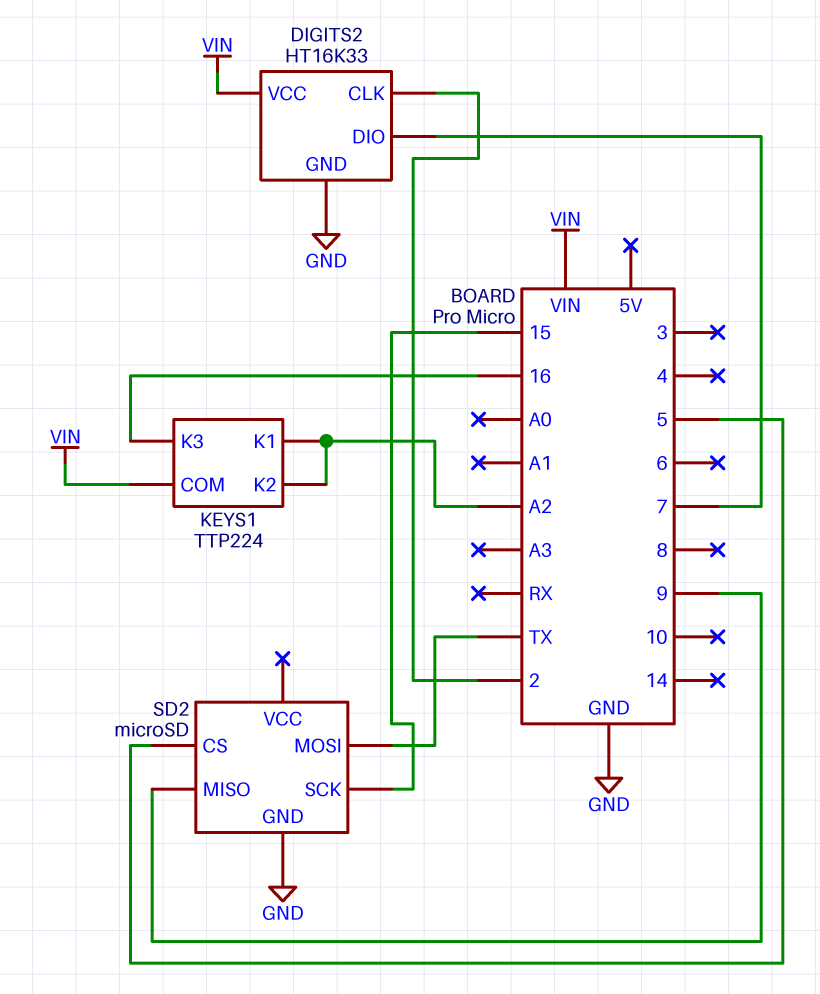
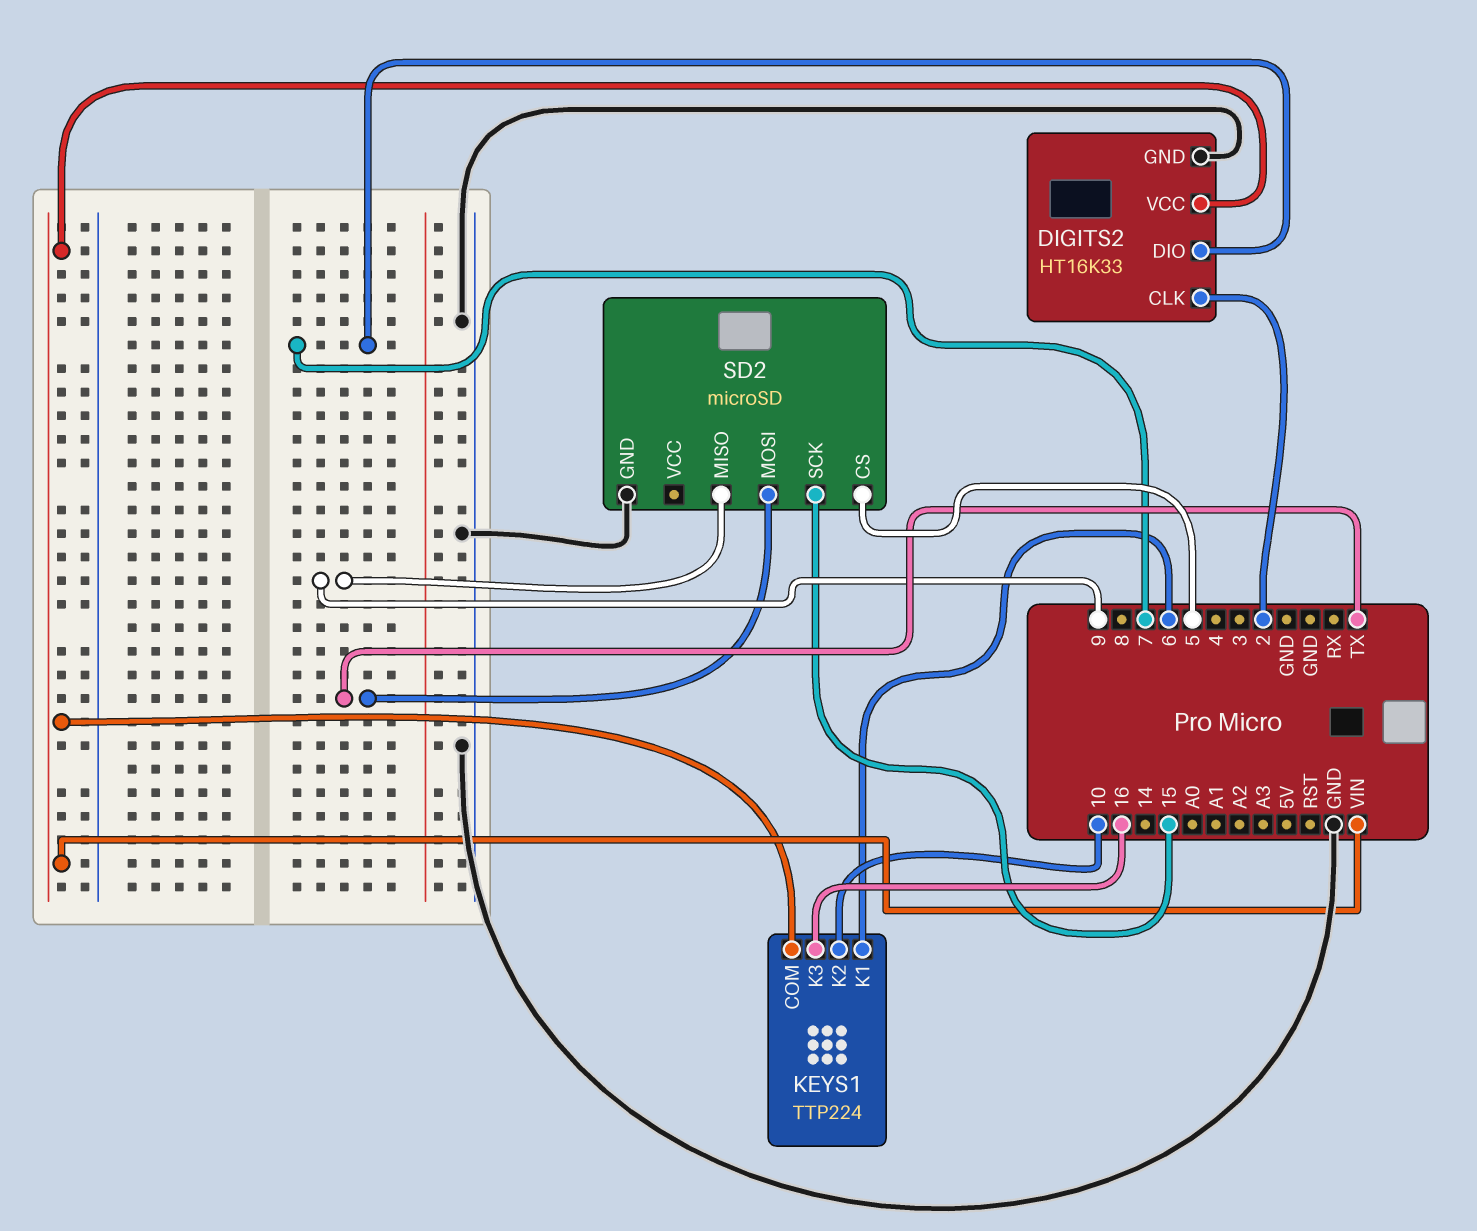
KEYS1 pin K1: A2 -> 6
KEYS1 pin K2: A2 -> 10

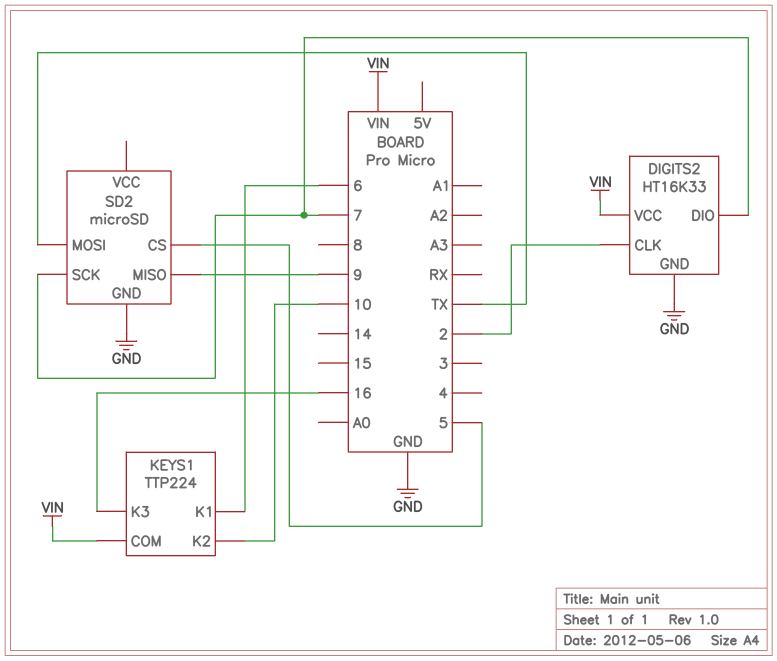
SD2 pin SCK: 15 -> 7

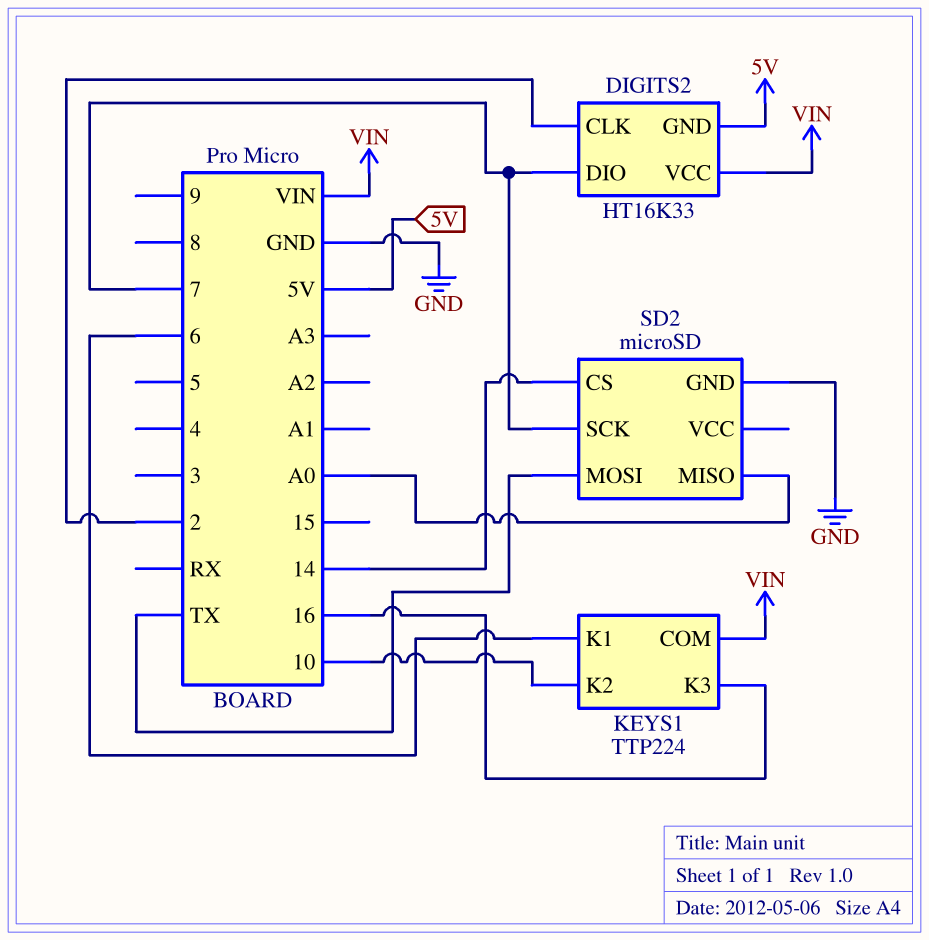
DIGITS2 pin GND: GND -> 5V
SD2 pin CS: 5 -> 14
SD2 pin MISO: 9 -> A0

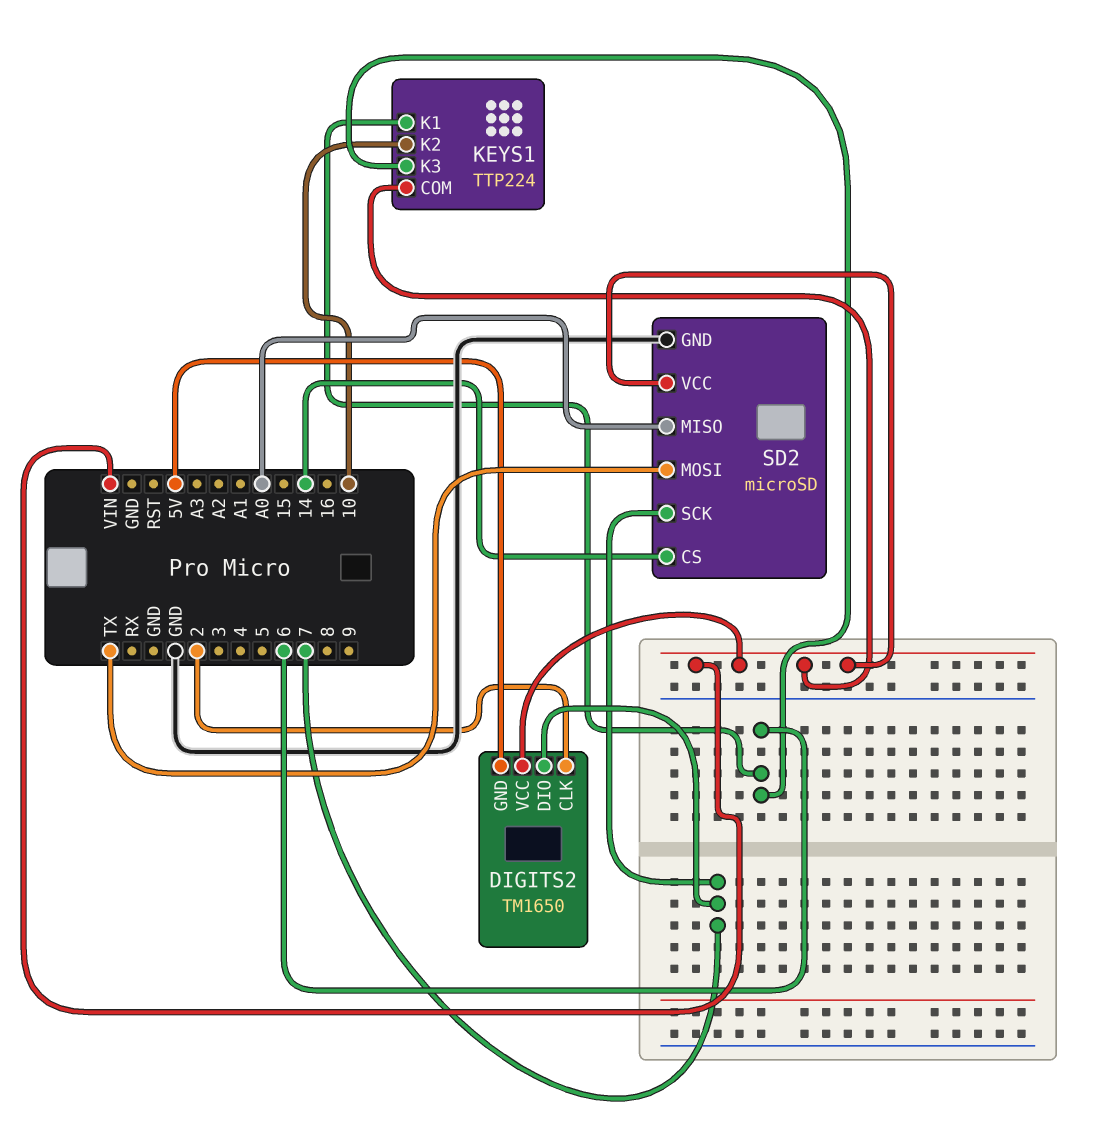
DIGITS2: HT16K33 -> TM1650
KEYS1 pin K3: 16 -> 6
SD2 pin VCC: none -> VIN

